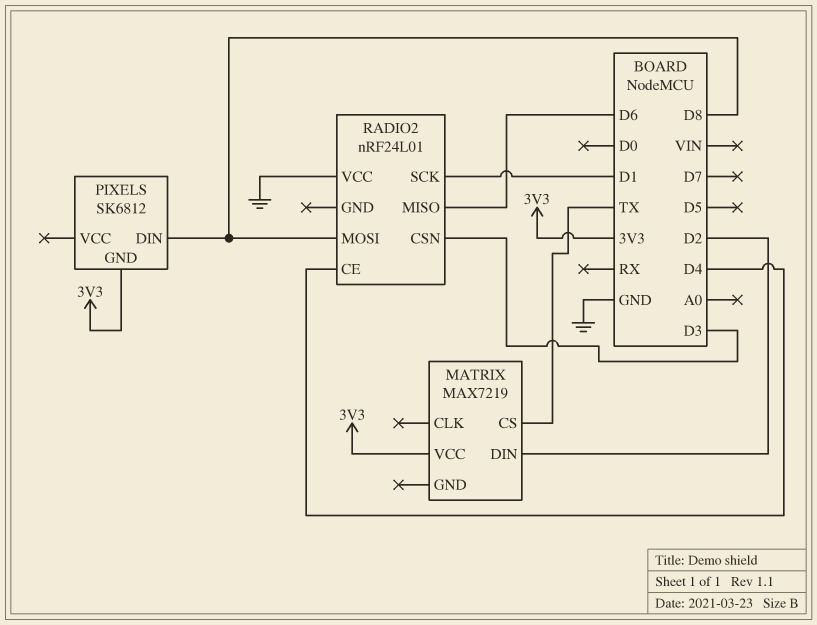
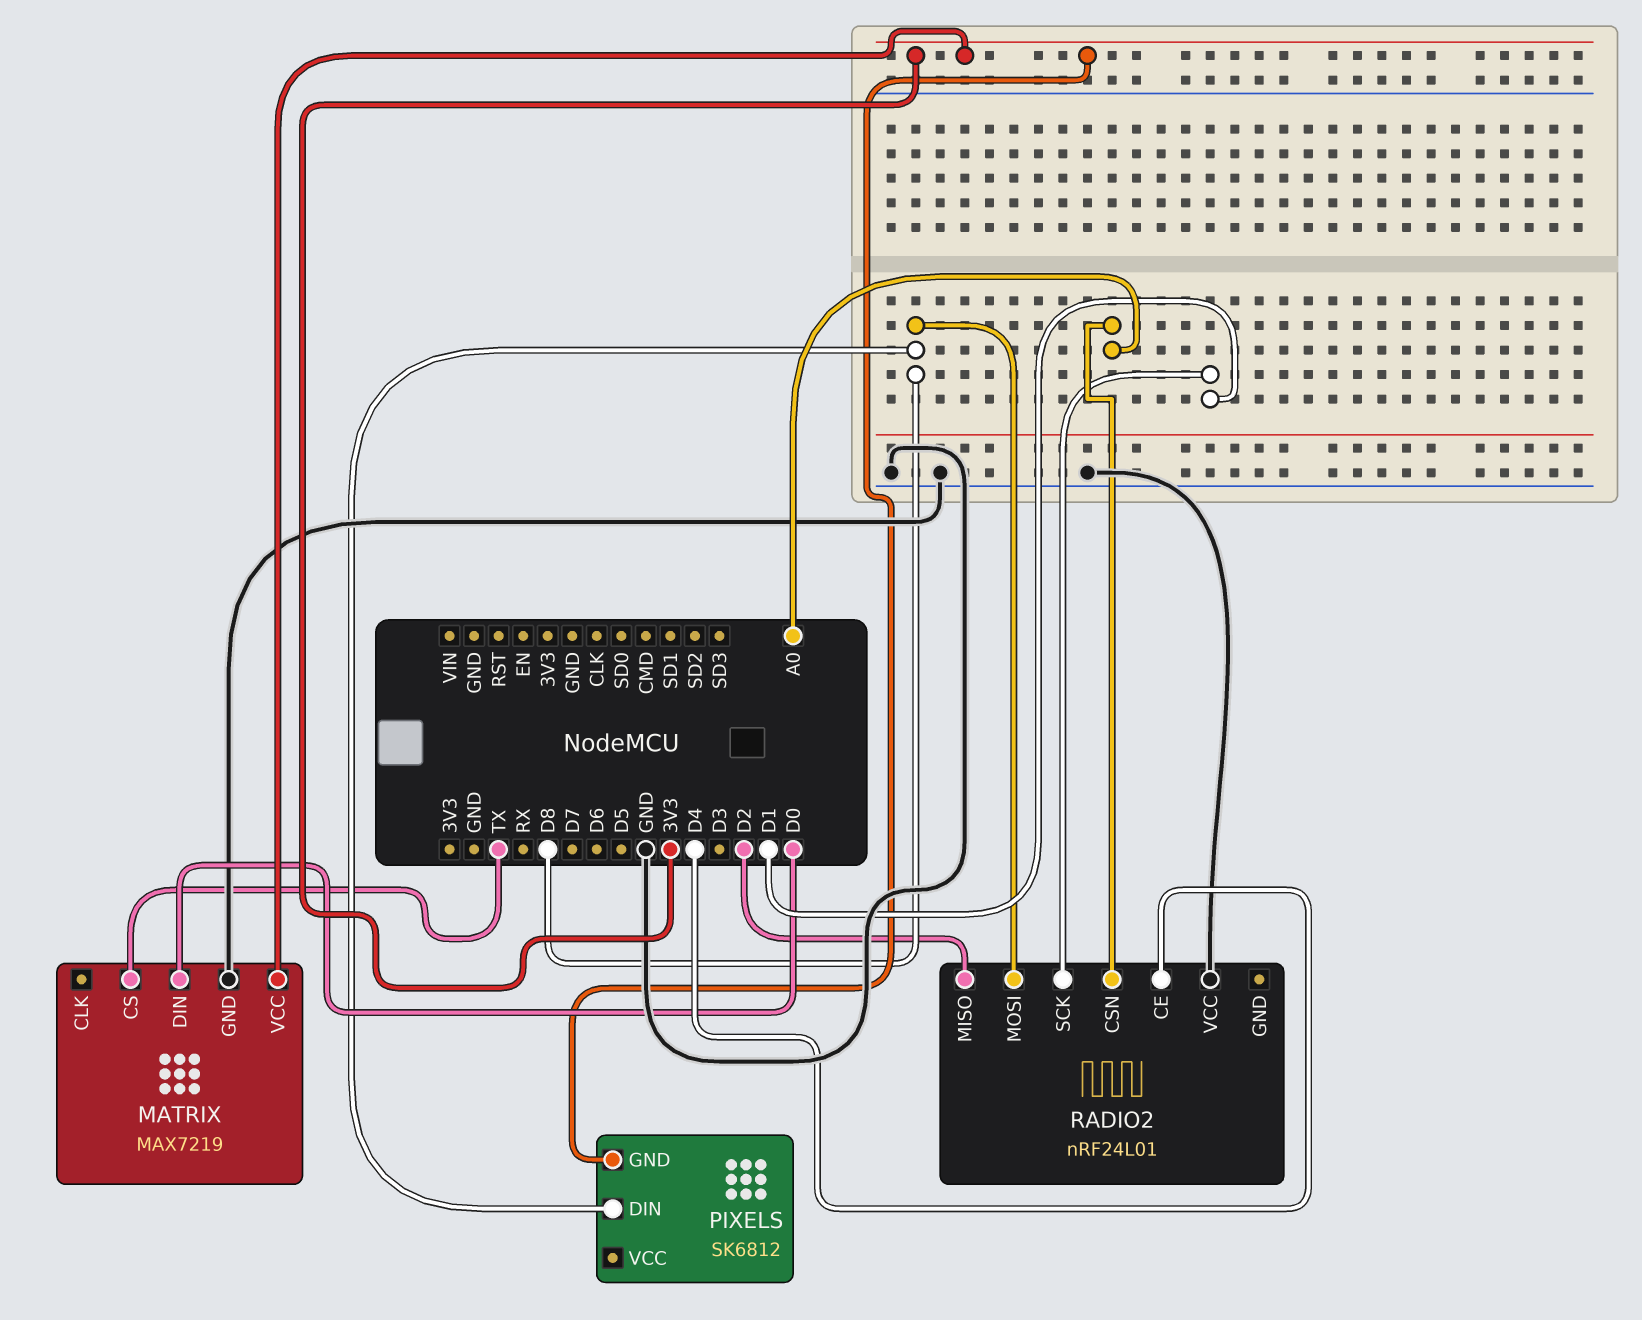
MATRIX pin DIN: D2 -> D0
MATRIX pin GND: none -> GND
RADIO2 pin CSN: D3 -> A0
RADIO2 pin MISO: D6 -> D2

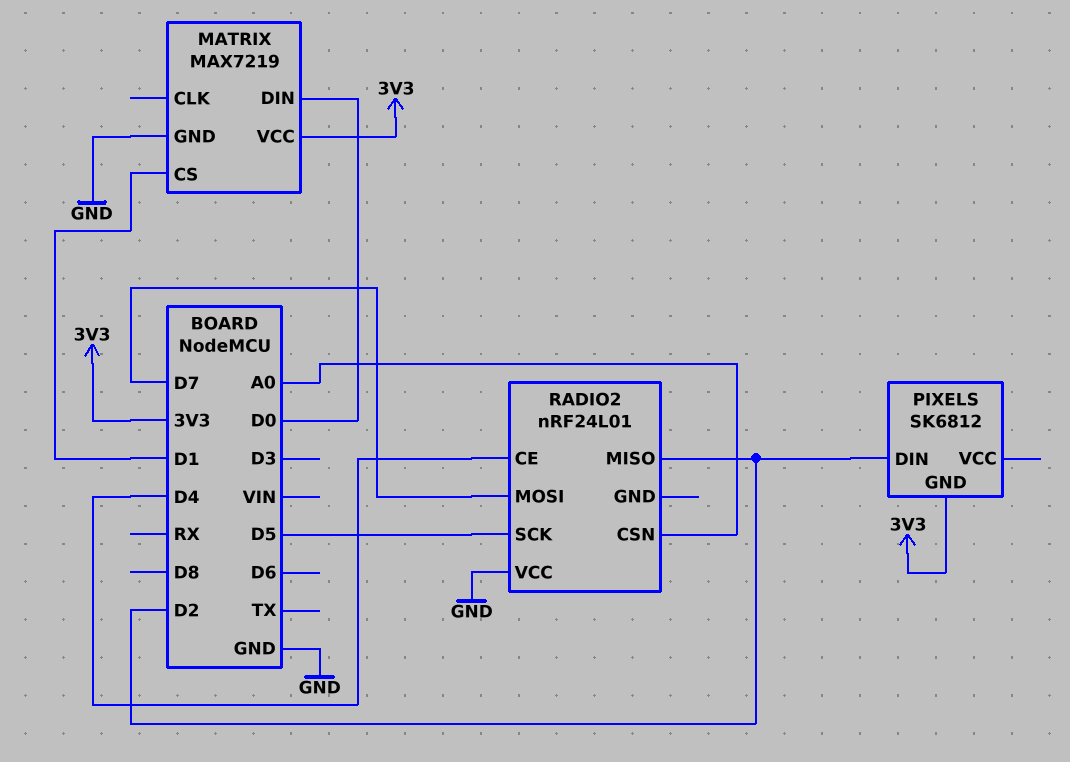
MATRIX pin CS: TX -> D1
PIXELS pin DIN: D8 -> D2
RADIO2 pin MOSI: D8 -> D7
RADIO2 pin SCK: D1 -> D5

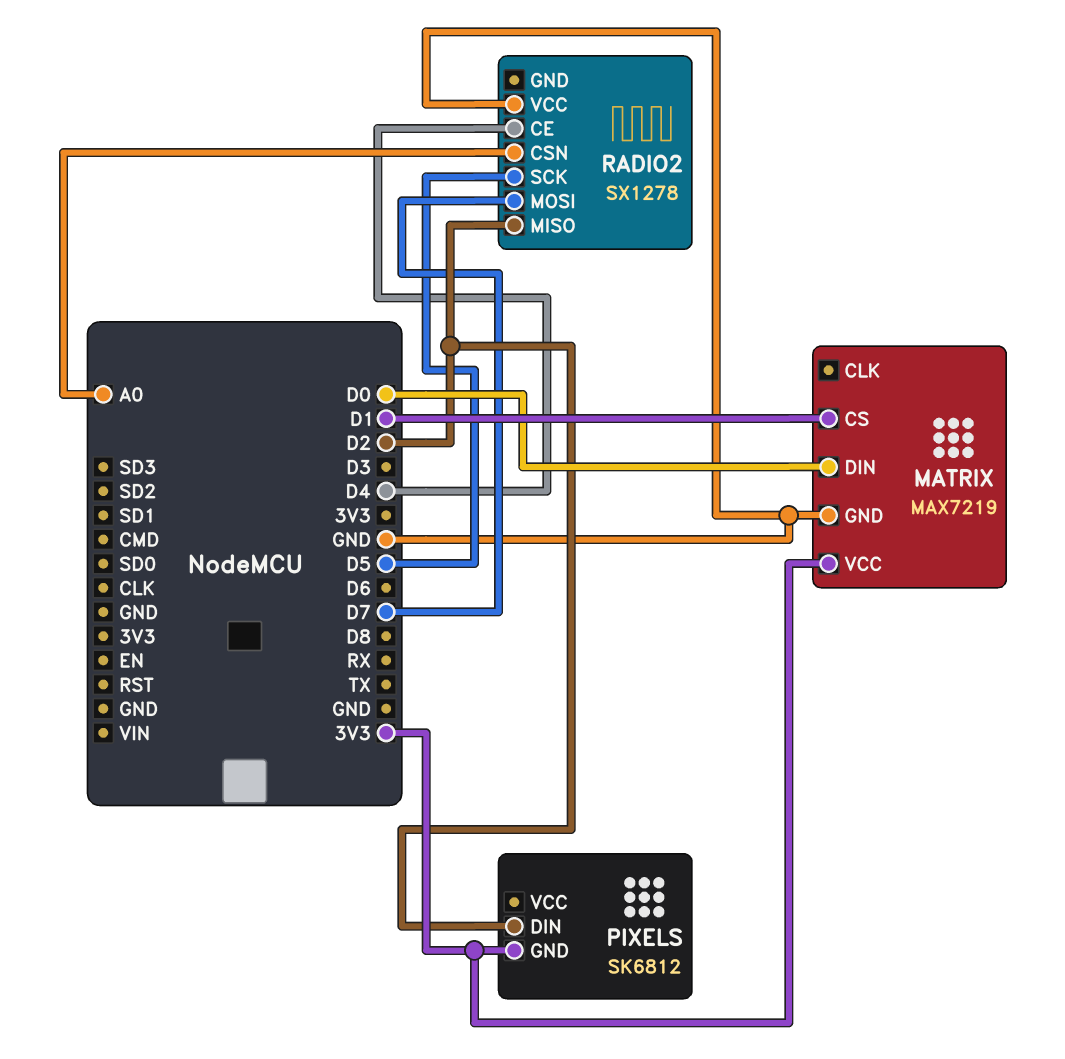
RADIO2: nRF24L01 -> SX1278

